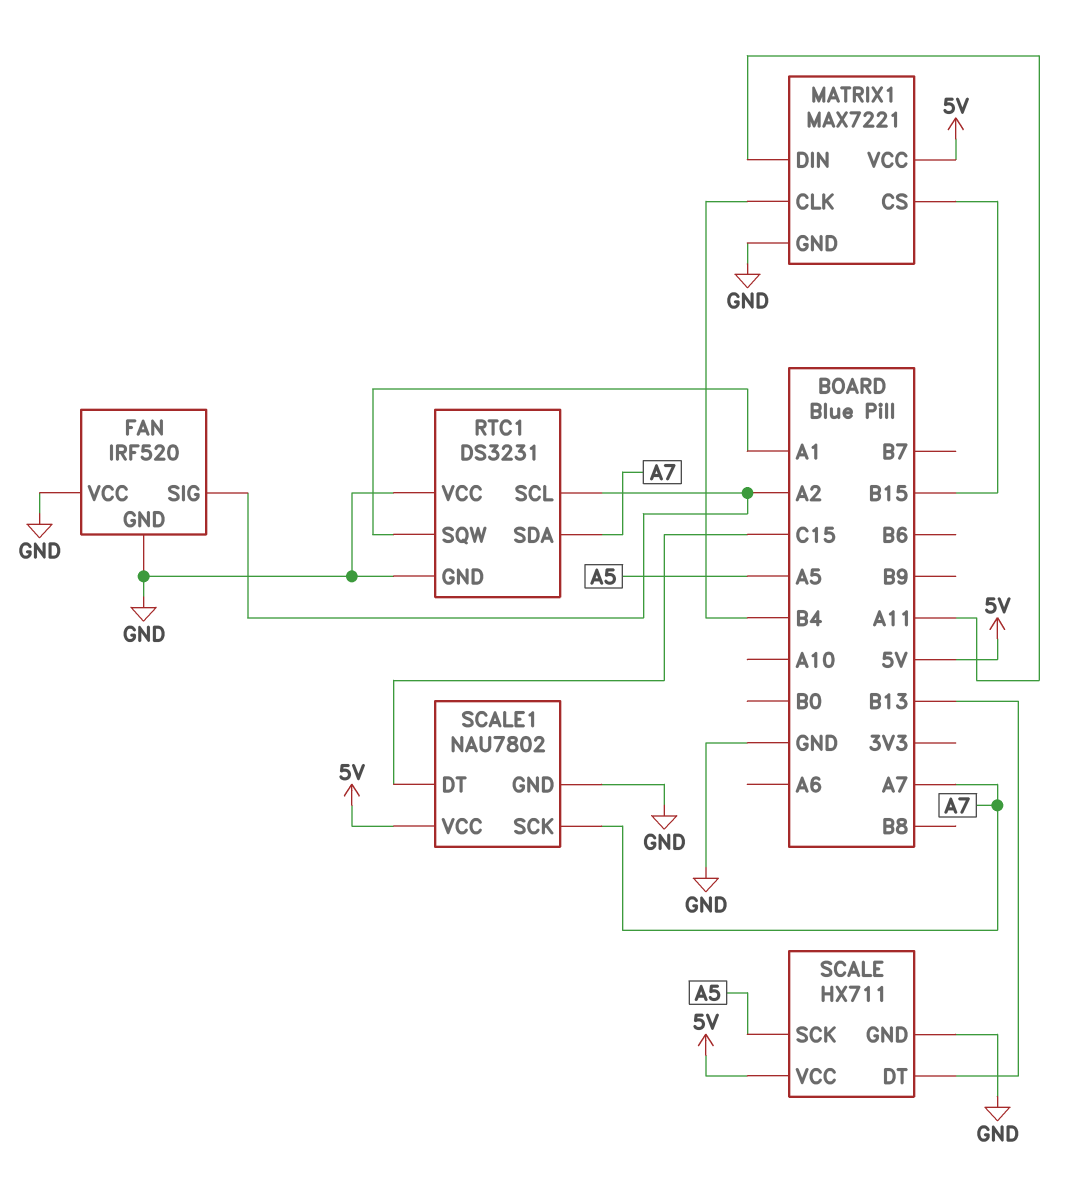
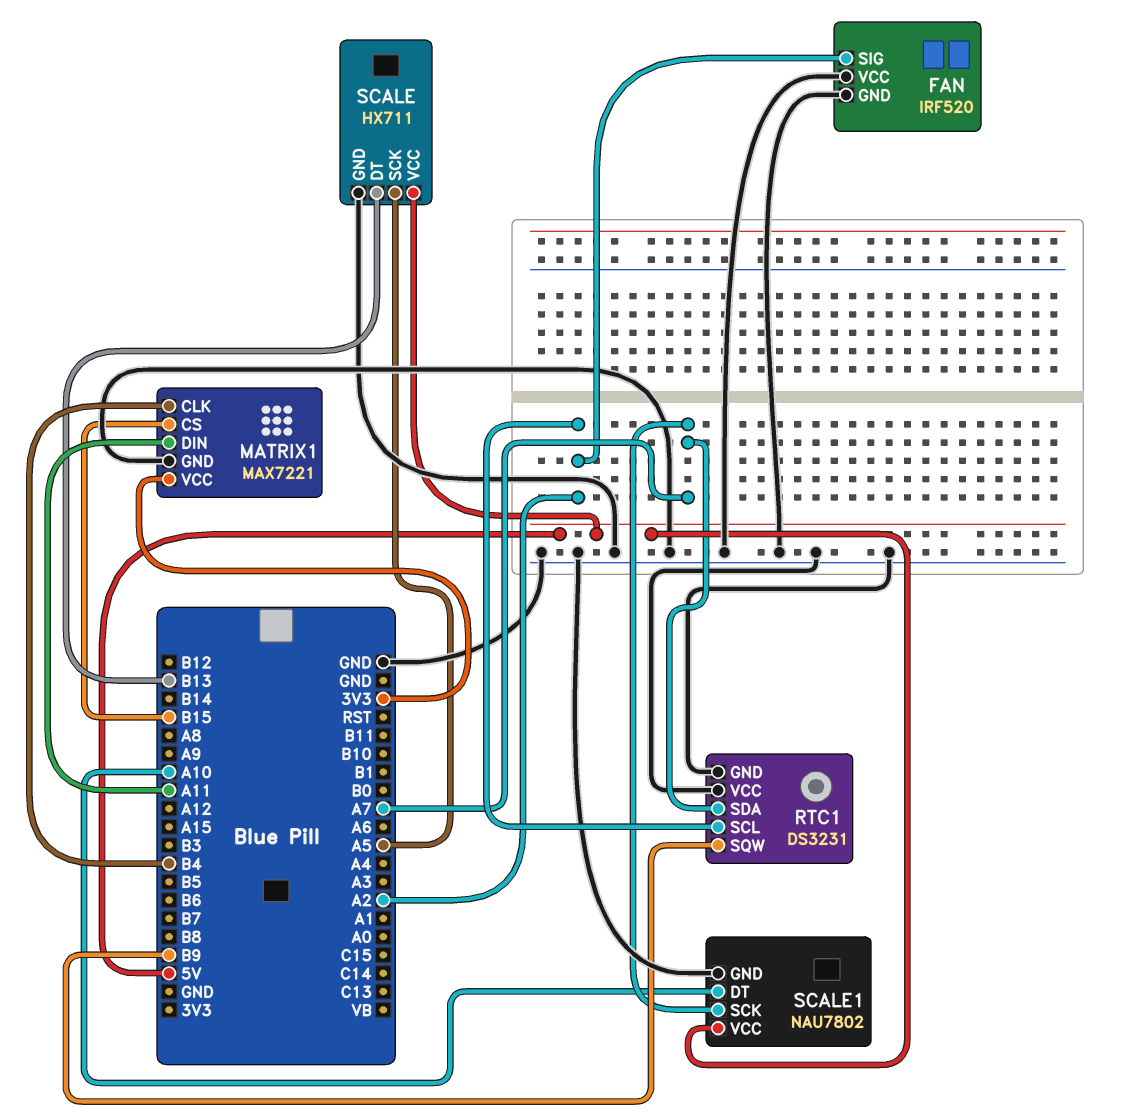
MATRIX1 pin VCC: 5V -> 3V3
RTC1 pin SQW: A1 -> B9
SCALE1 pin DT: C15 -> A10

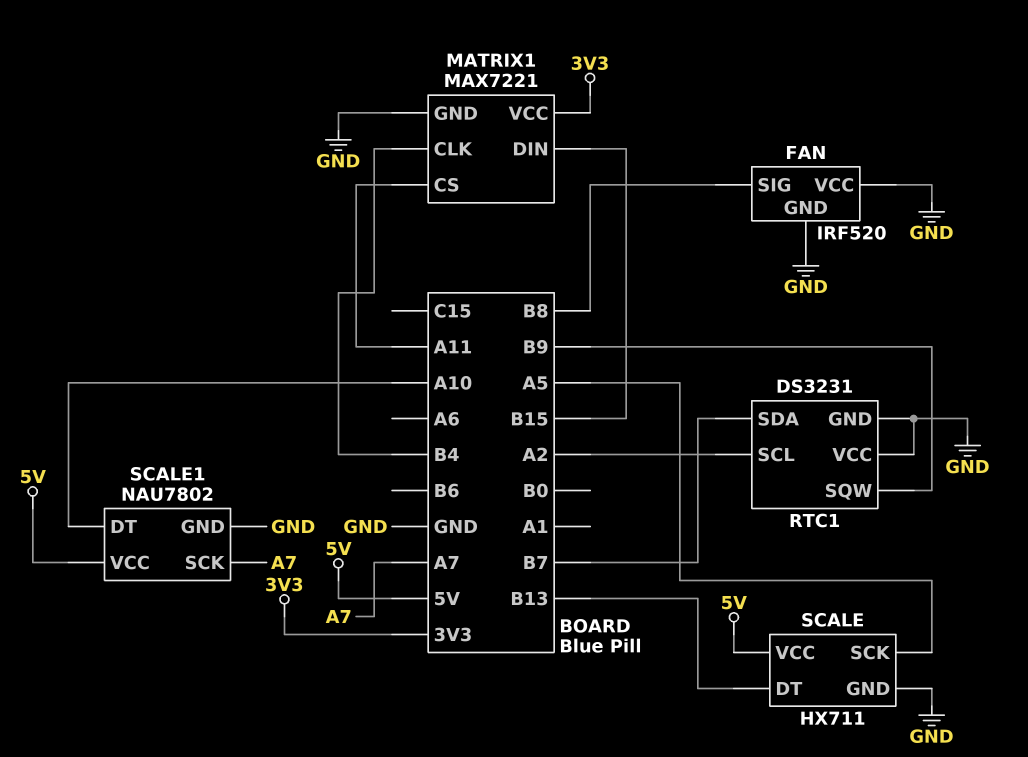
FAN pin SIG: A2 -> B8
MATRIX1 pin CS: B15 -> A11
MATRIX1 pin DIN: A11 -> B15
RTC1 pin SDA: A7 -> B7

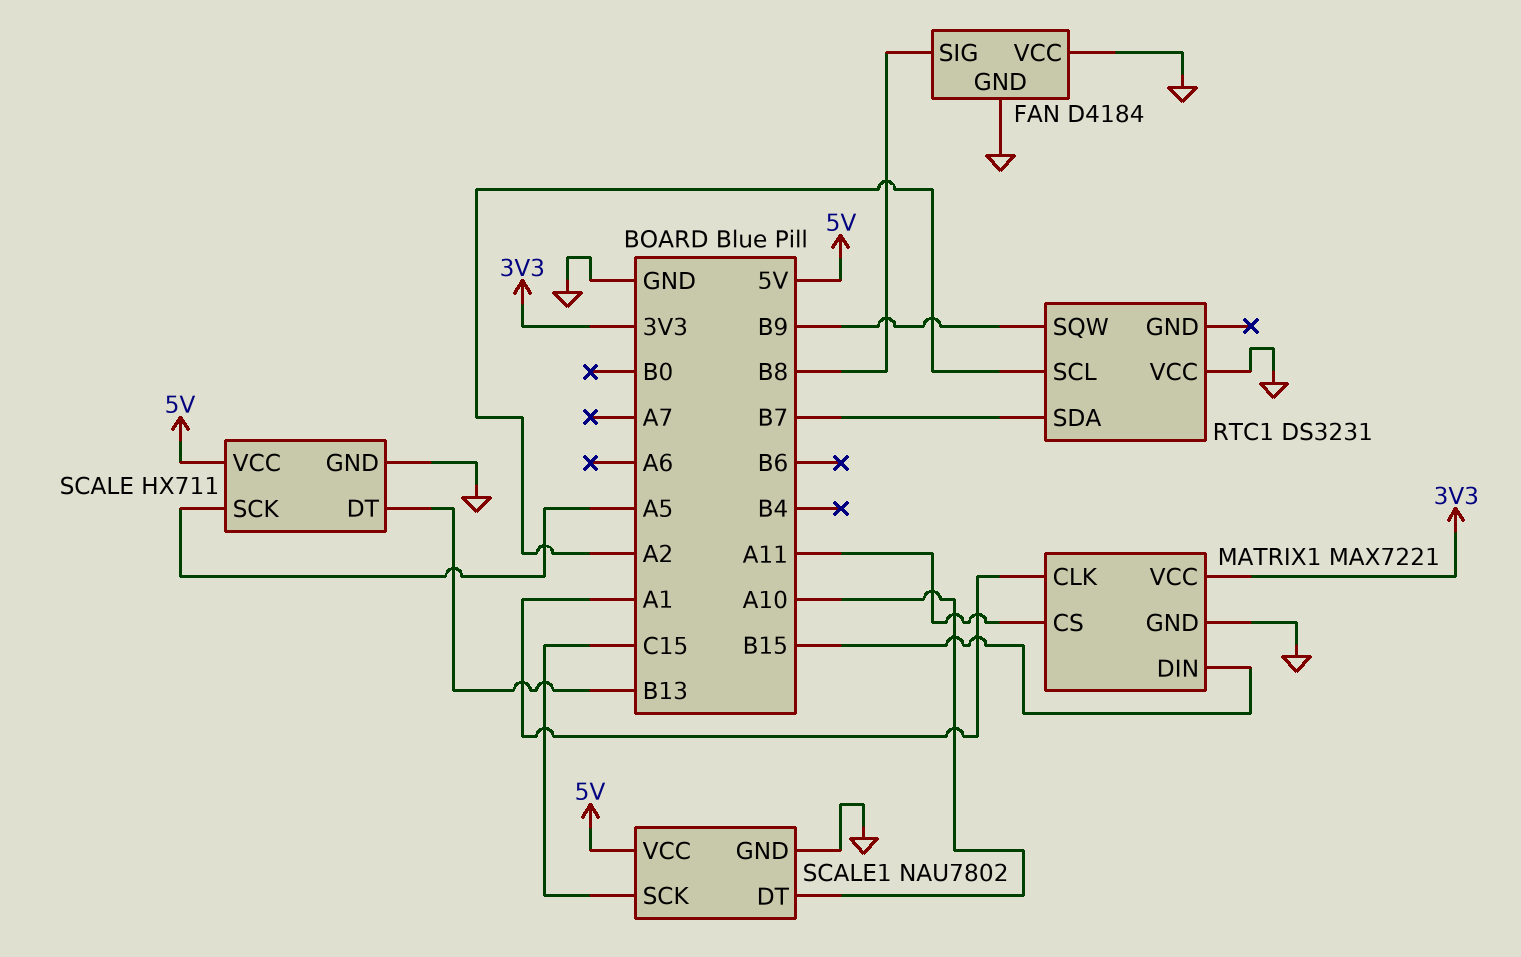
FAN: IRF520 -> D4184
MATRIX1 pin CLK: B4 -> A1
RTC1 pin GND: GND -> none
SCALE1 pin SCK: A7 -> C15

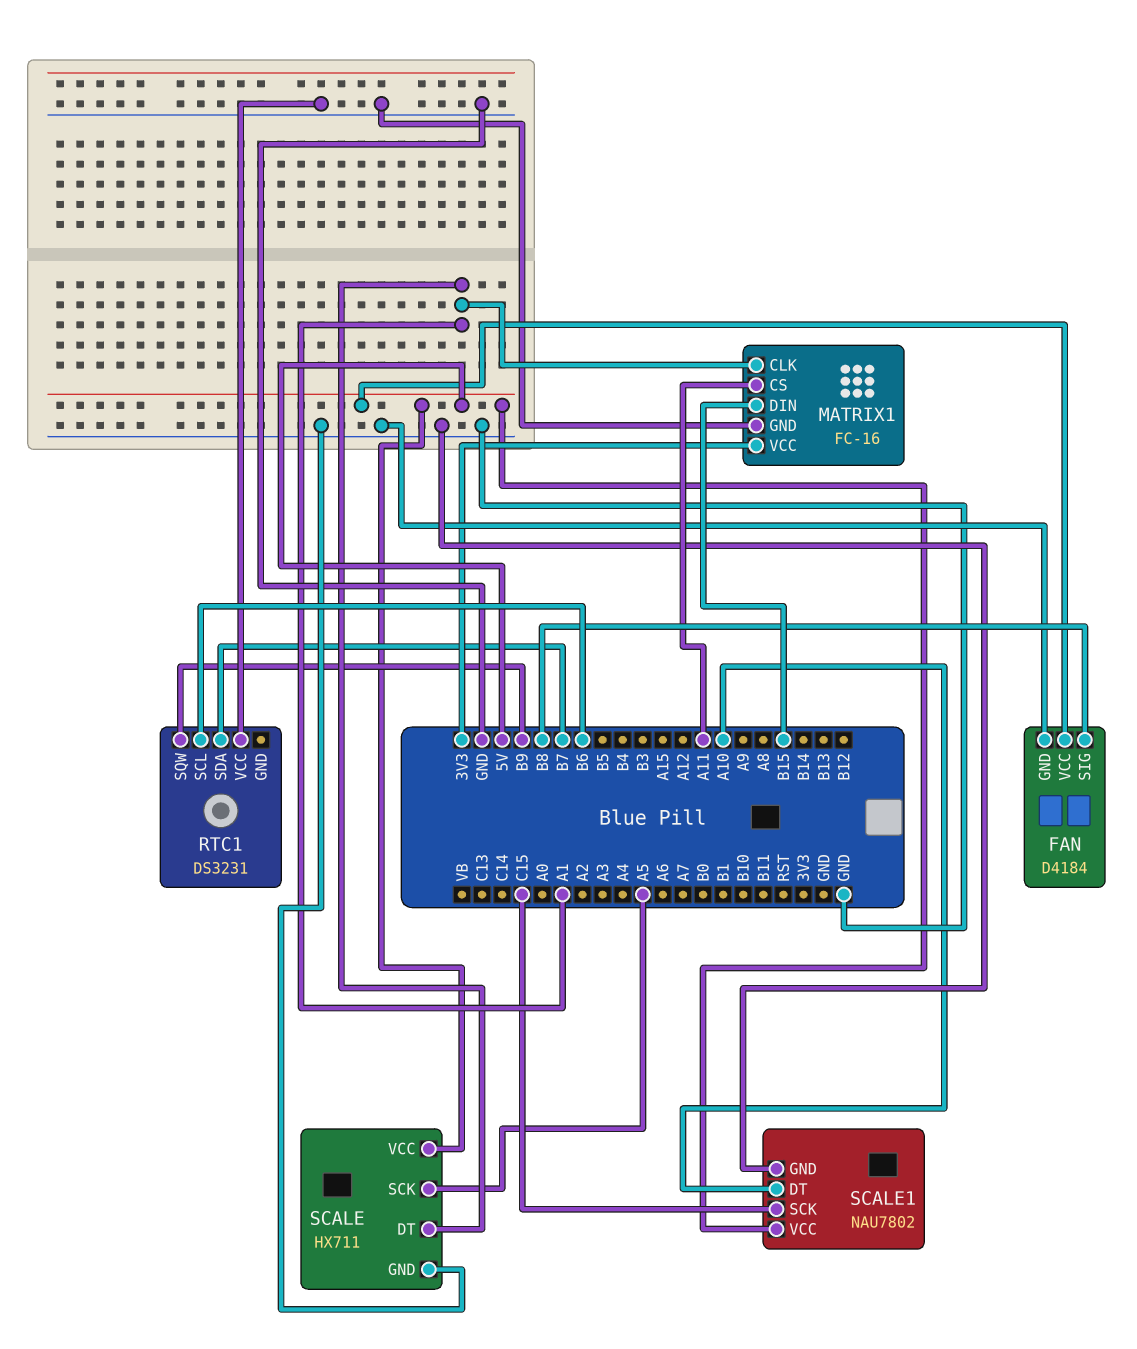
FAN pin VCC: GND -> 5V
MATRIX1: MAX7221 -> FC-16
RTC1 pin SCL: A2 -> B6
SCALE pin DT: B13 -> A1

